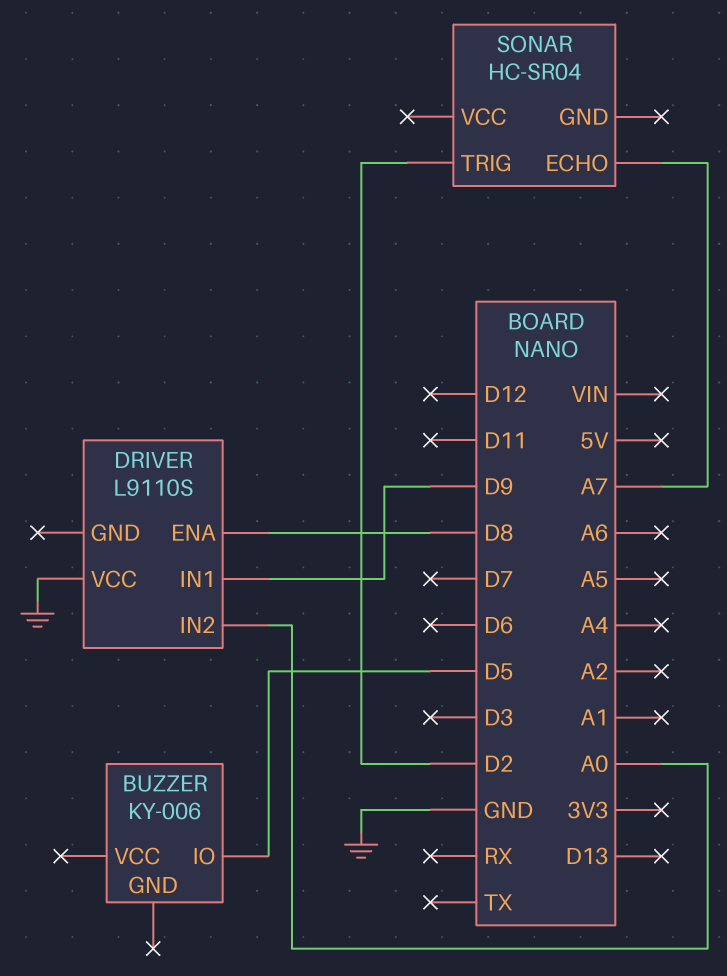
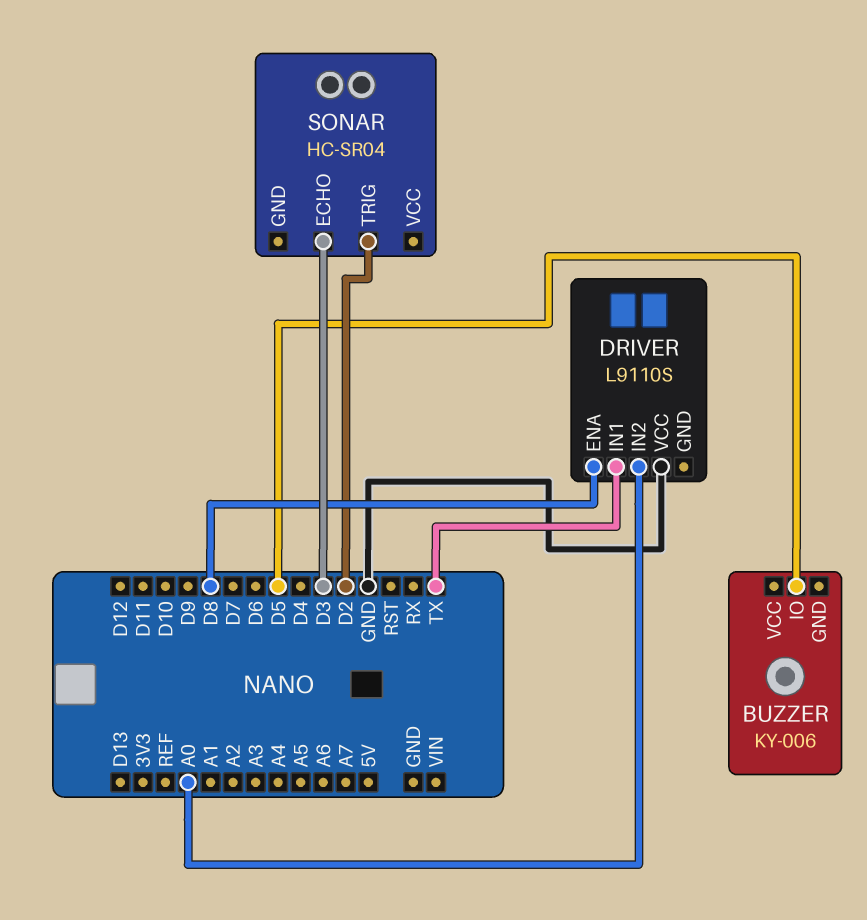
DRIVER pin IN1: D9 -> TX
SONAR pin ECHO: A7 -> D3

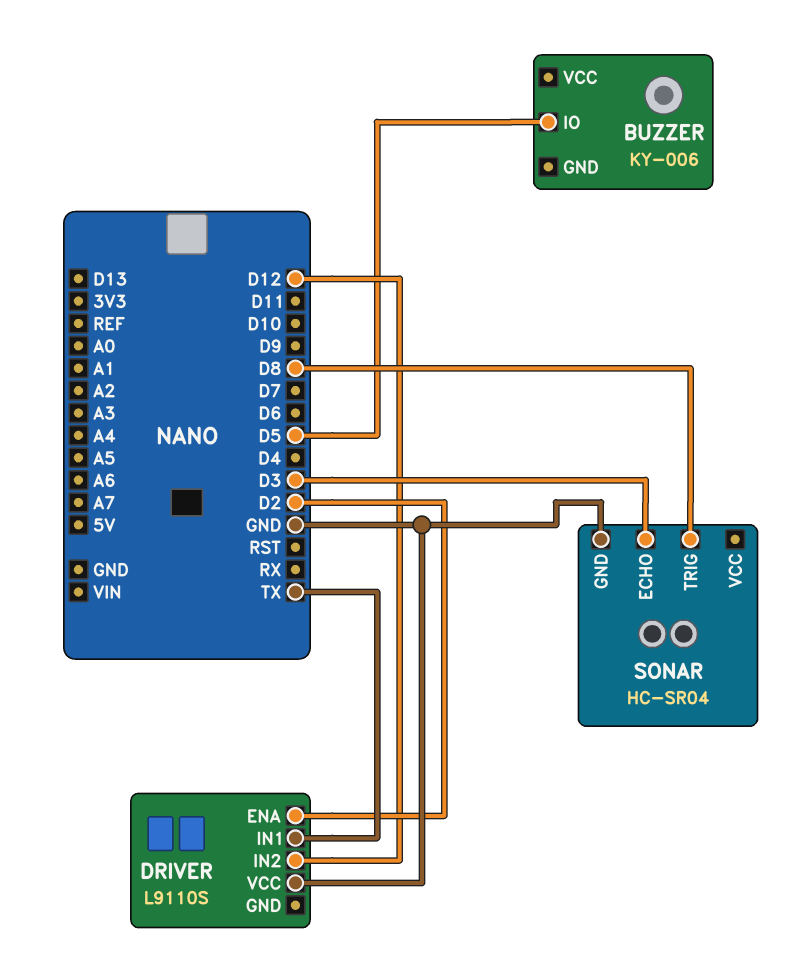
DRIVER pin ENA: D8 -> D2
DRIVER pin IN2: A0 -> D12
SONAR pin GND: none -> GND
SONAR pin TRIG: D2 -> D8

